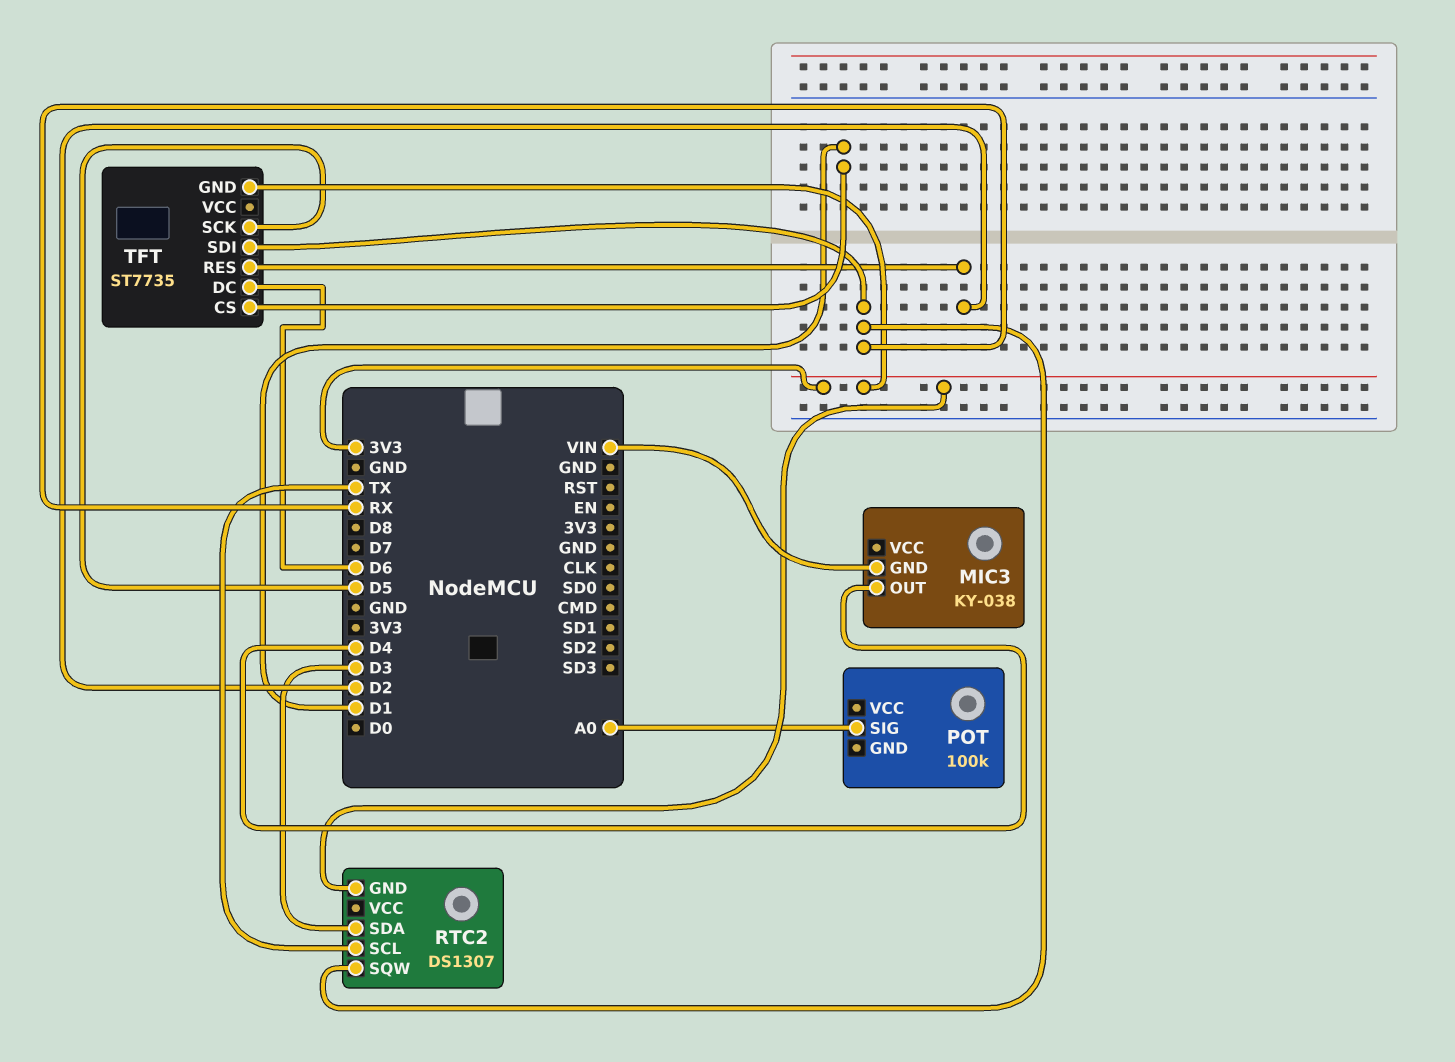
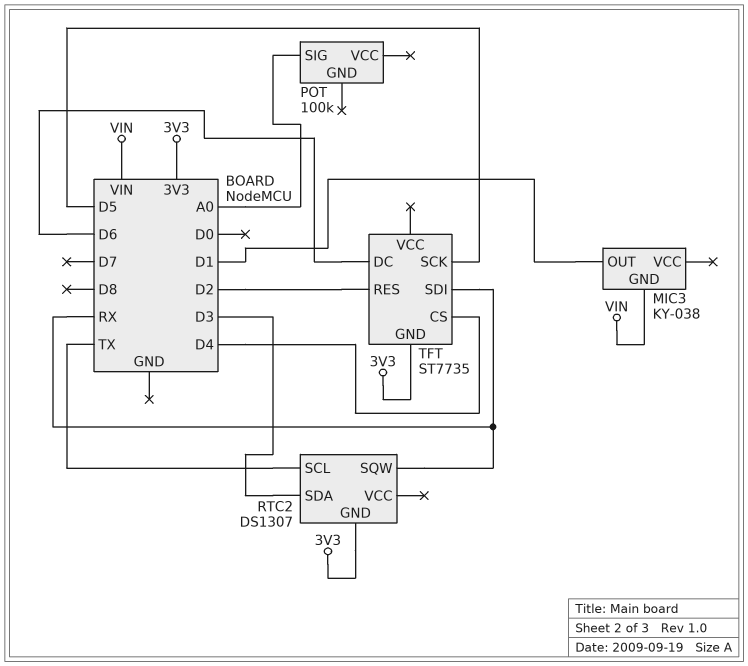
MIC3 pin OUT: D4 -> D1
TFT pin CS: D1 -> D4

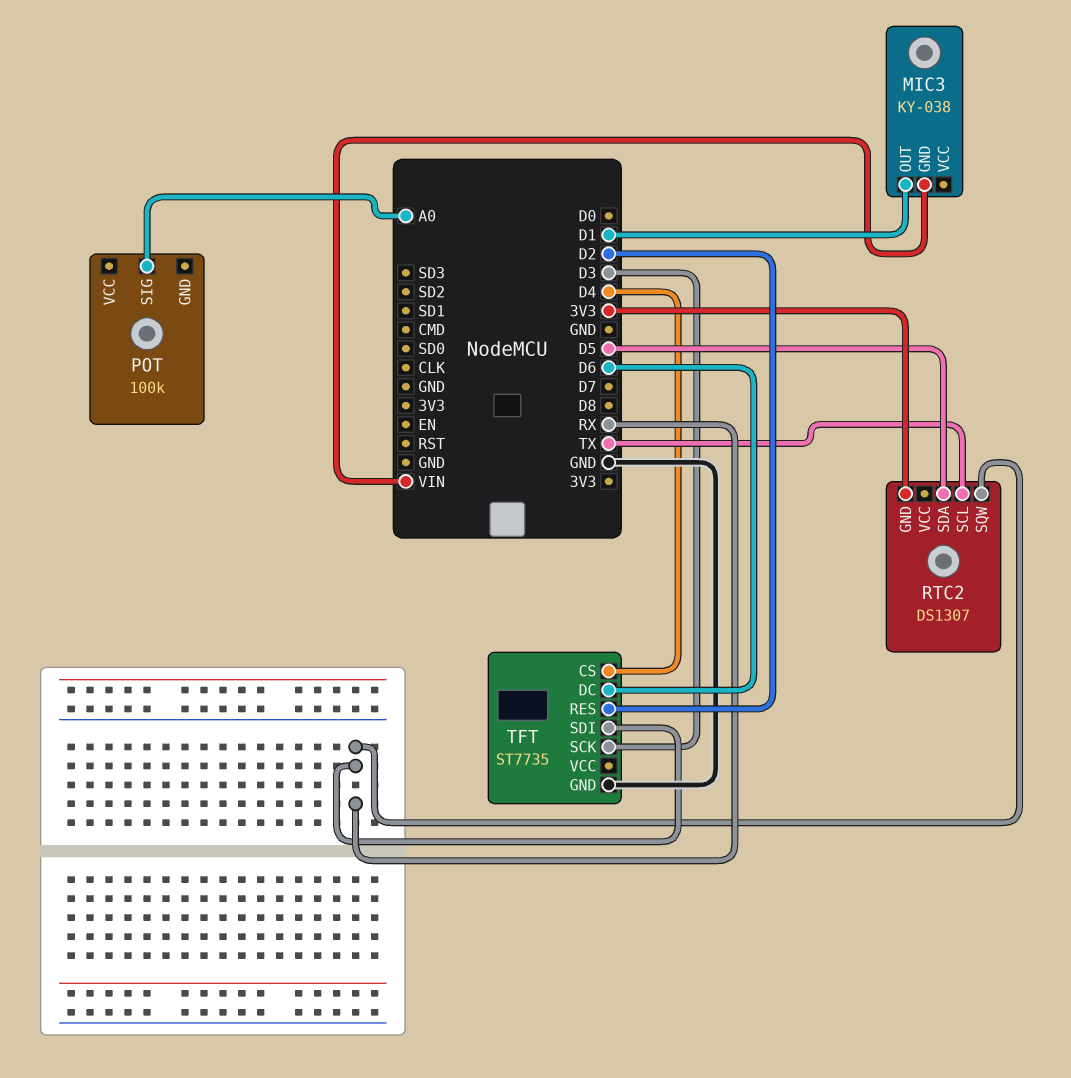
RTC2 pin SDA: D3 -> D5
TFT pin GND: 3V3 -> GND
TFT pin SCK: D5 -> D3

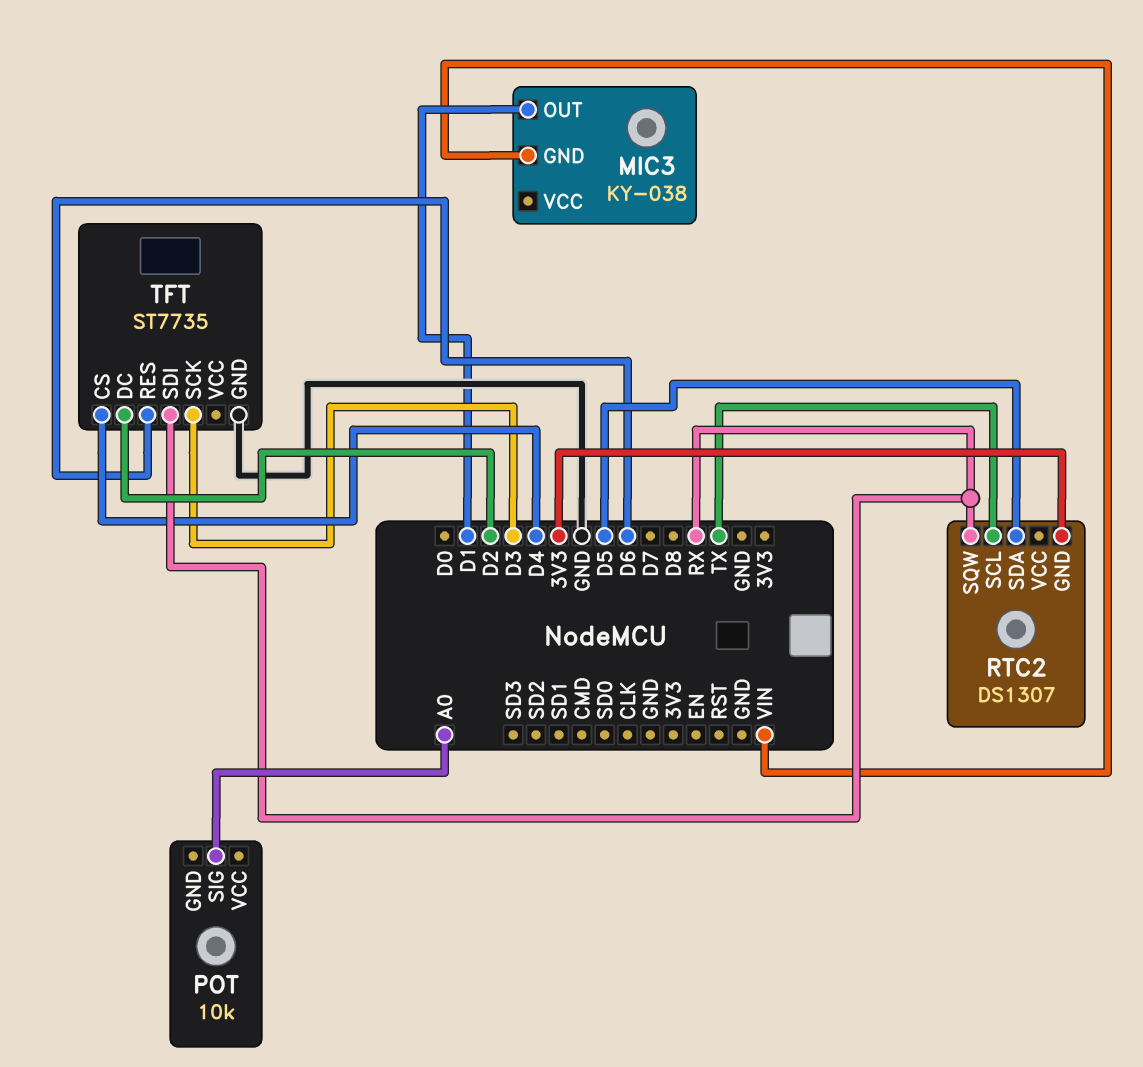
POT: 100k -> 10k
TFT pin DC: D6 -> D2
TFT pin RES: D2 -> D6

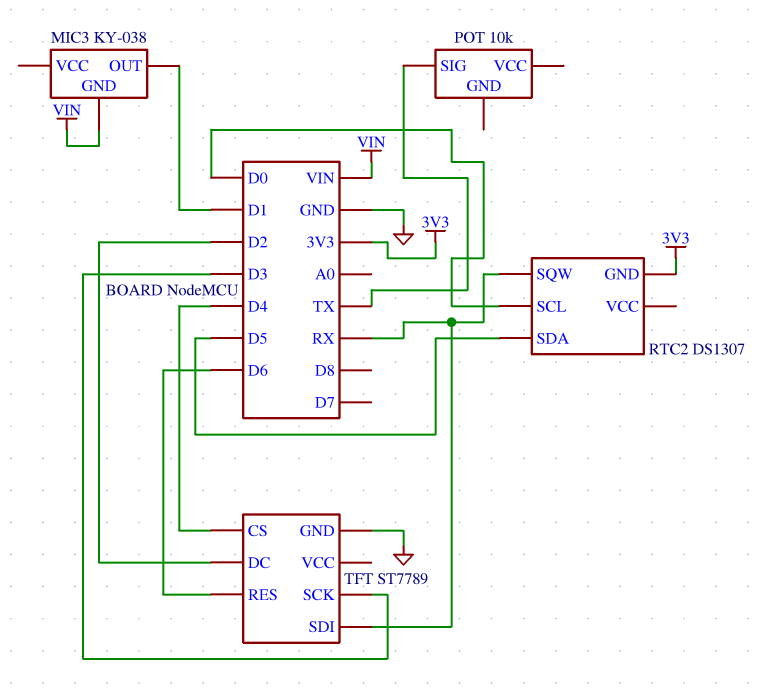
POT pin SIG: A0 -> TX
RTC2 pin SCL: TX -> D0
TFT: ST7735 -> ST7789

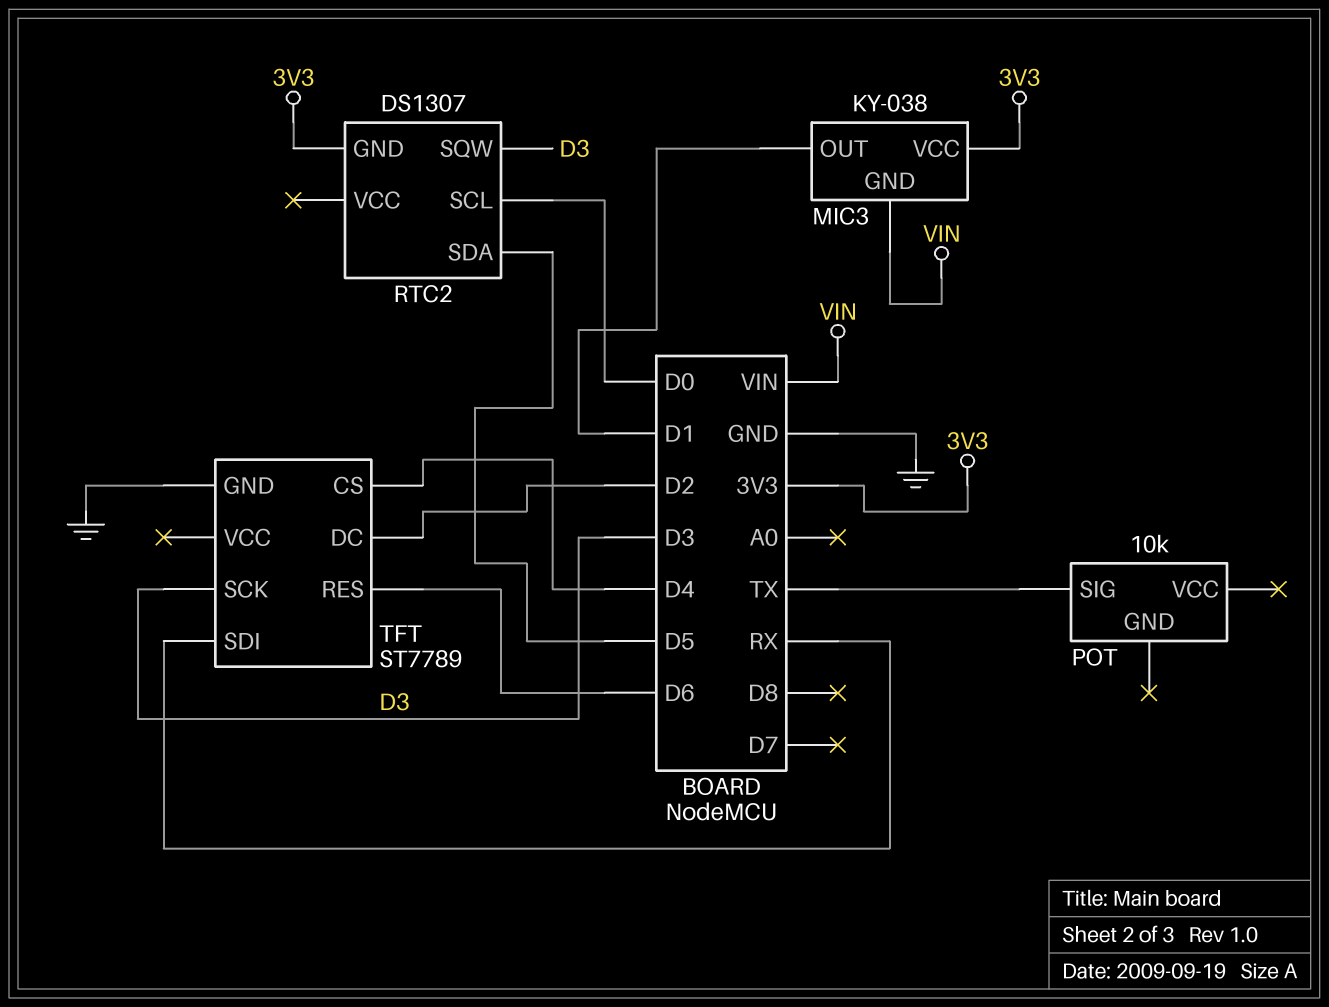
MIC3 pin VCC: none -> 3V3
RTC2 pin SQW: RX -> D3

